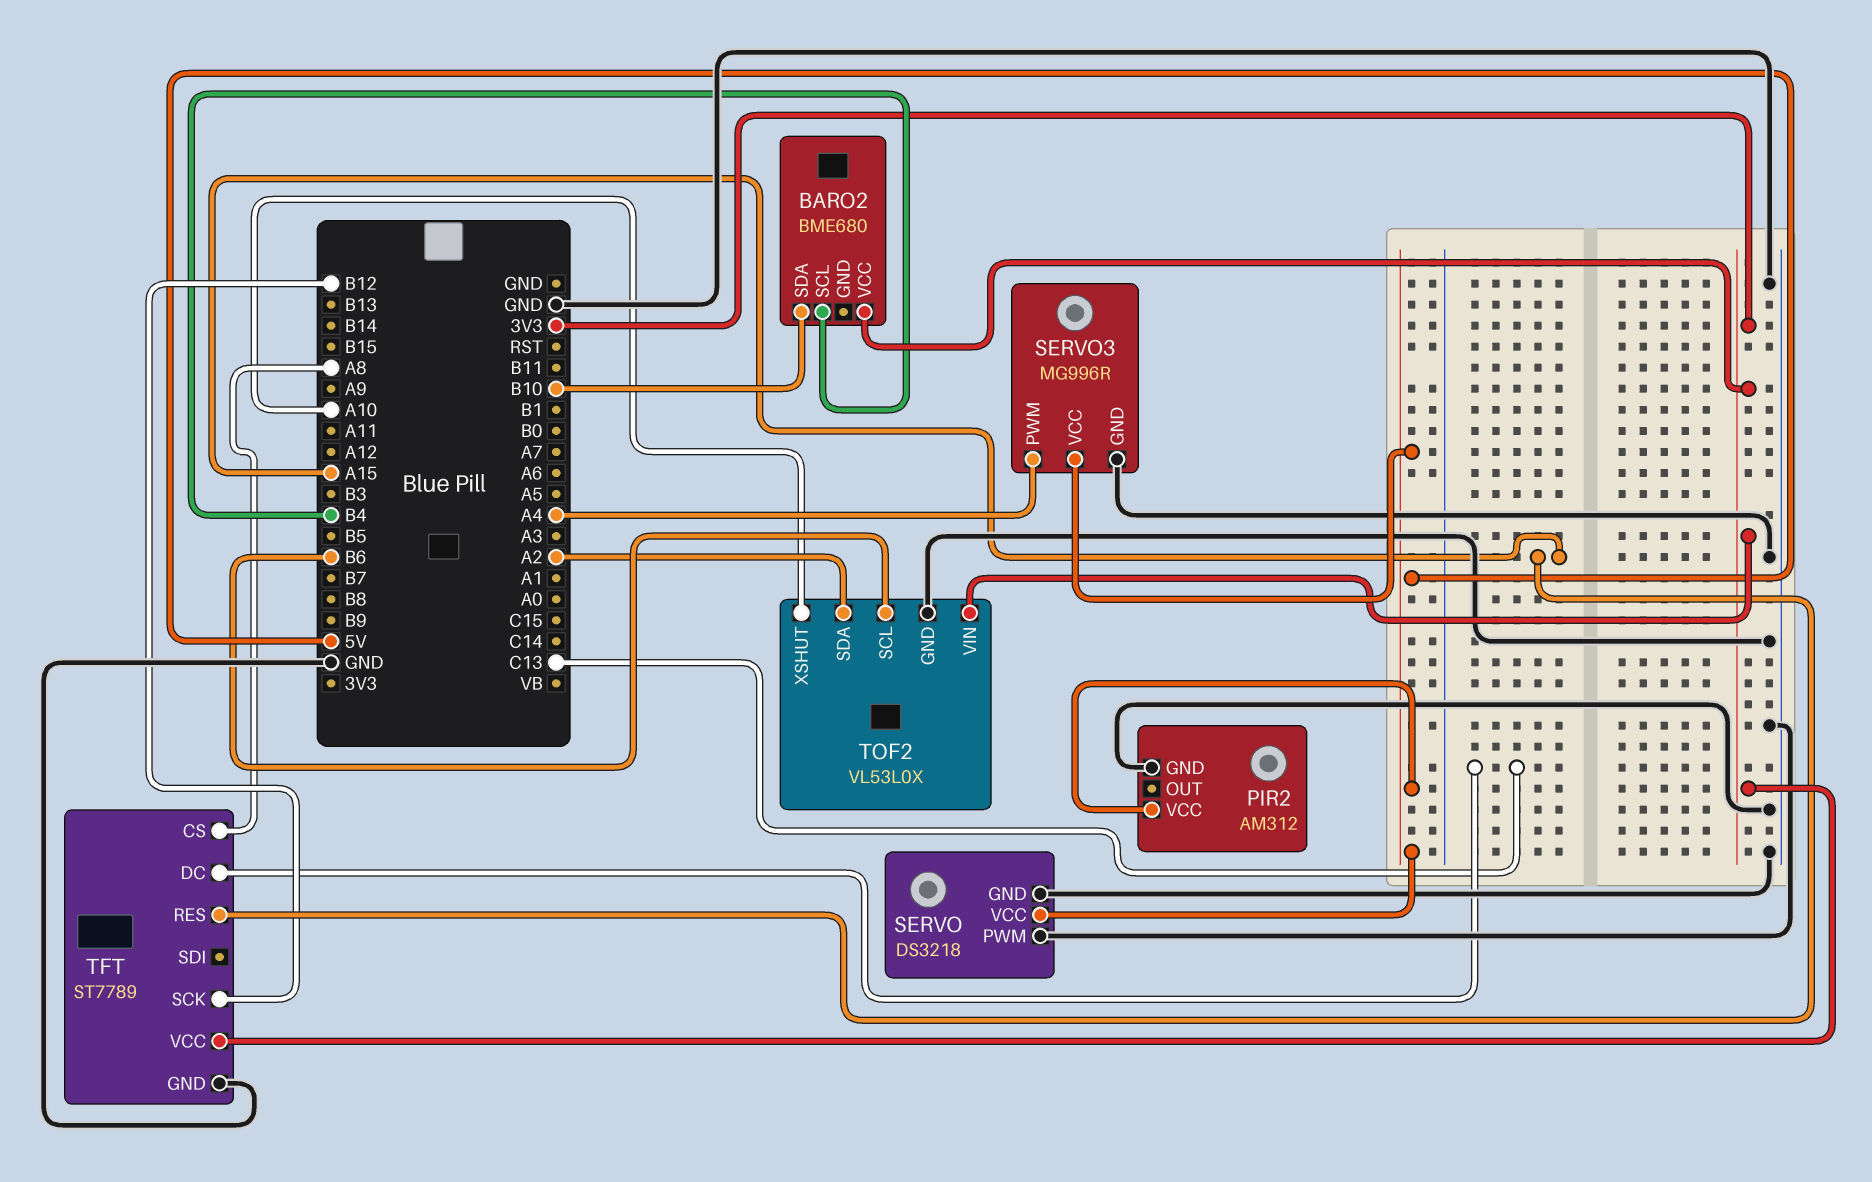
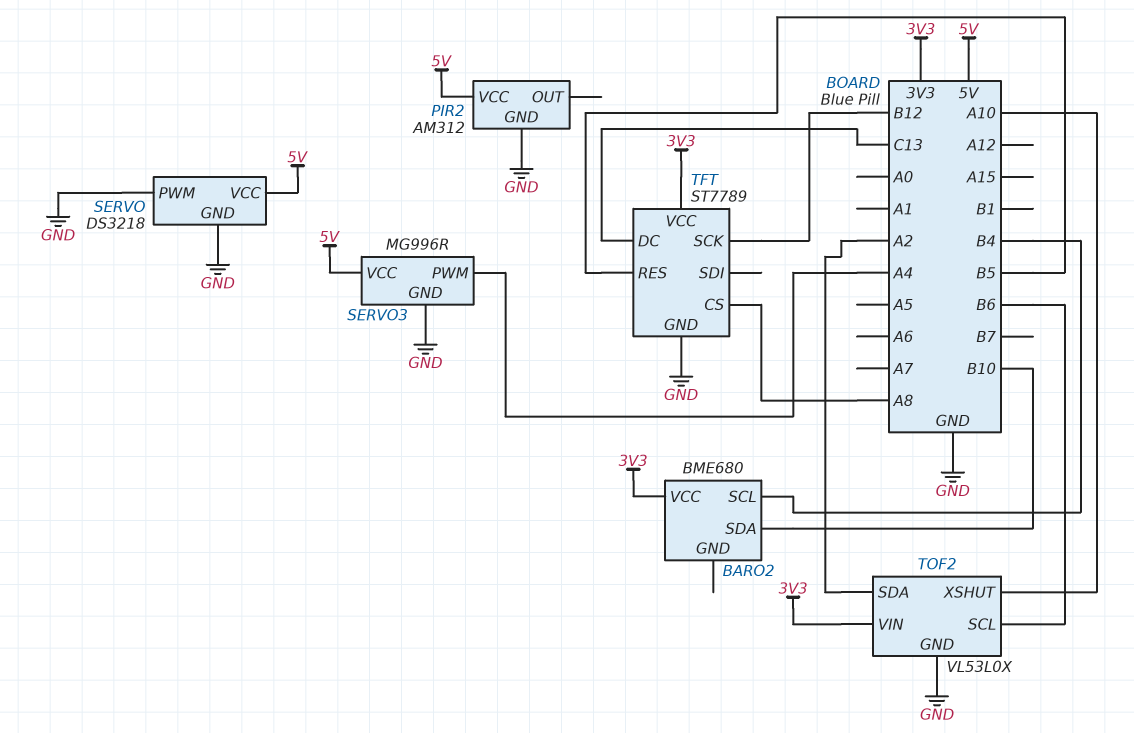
TFT pin RES: A15 -> B5

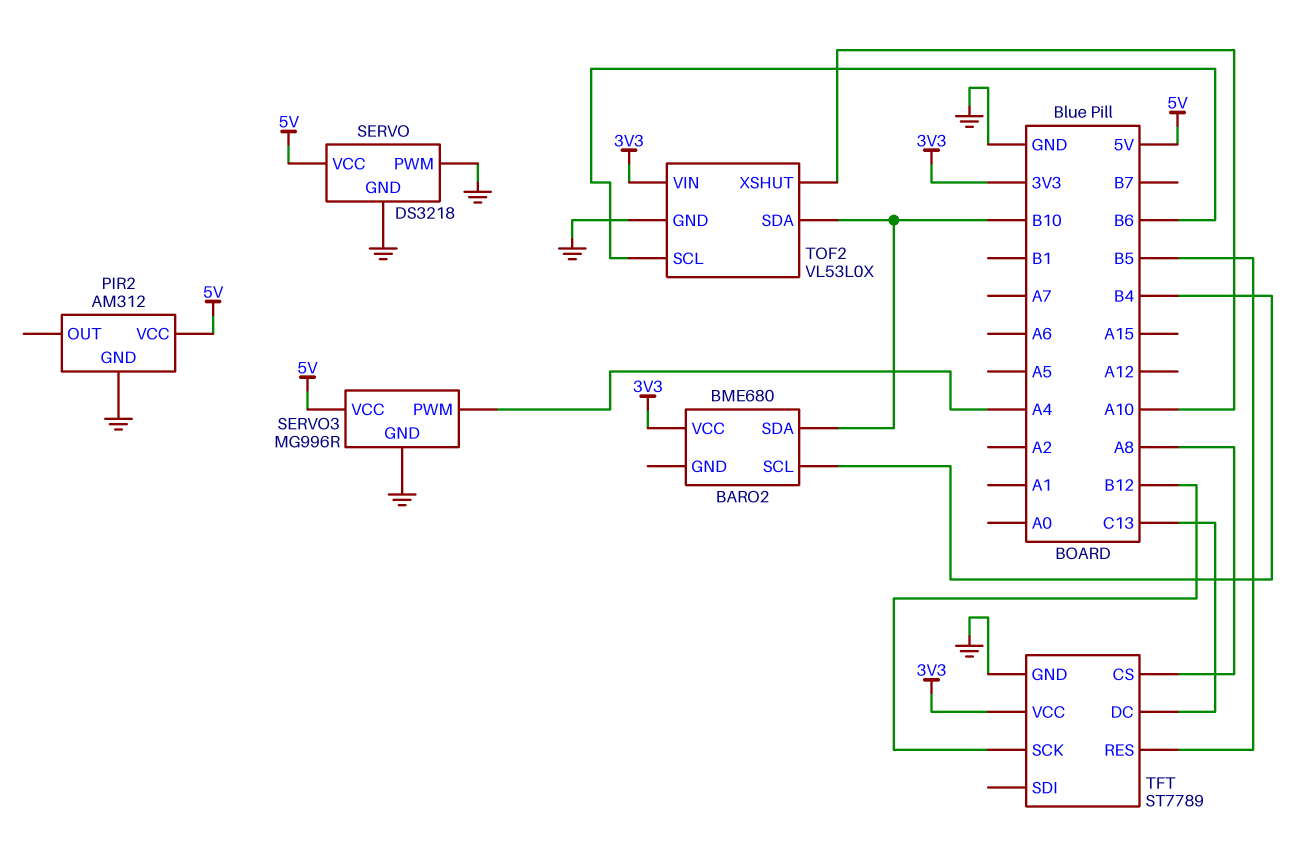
TOF2 pin SDA: A2 -> B10

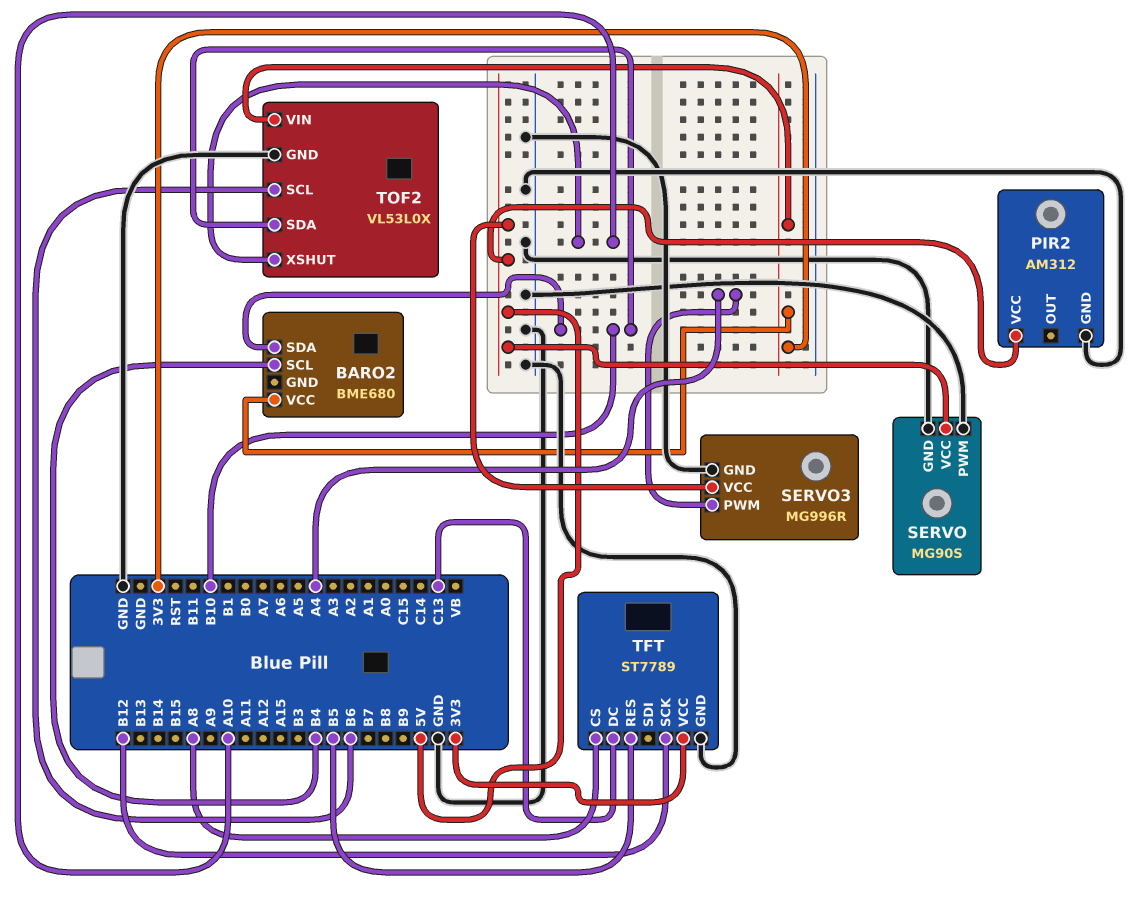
SERVO: DS3218 -> MG90S

